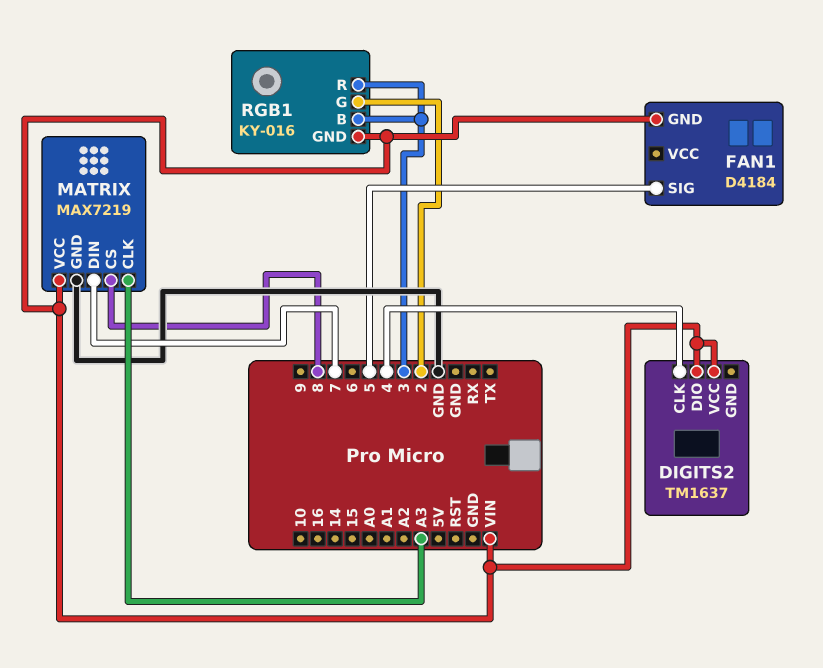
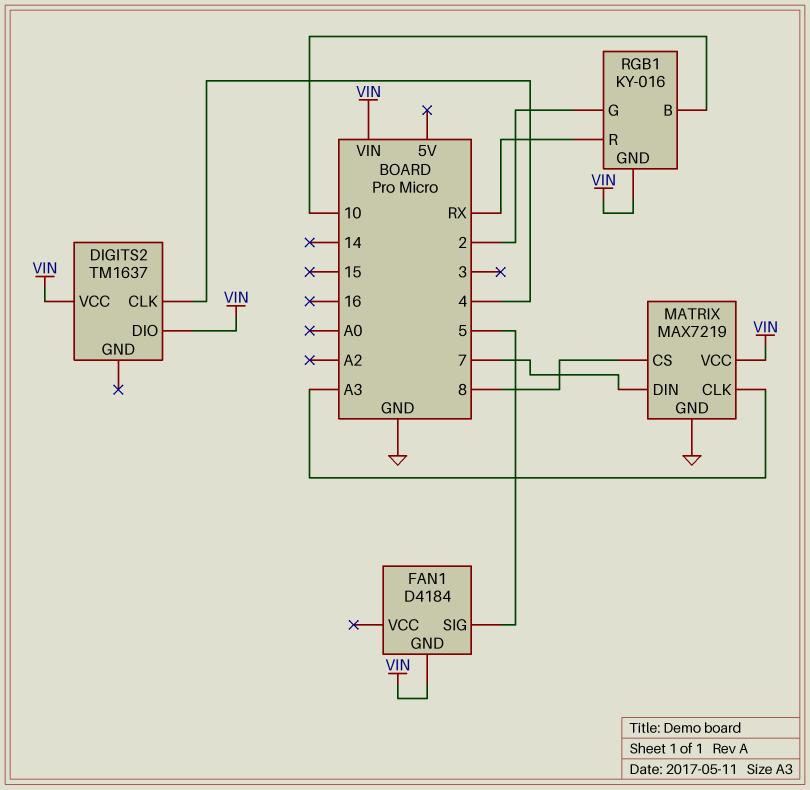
RGB1 pin B: 3 -> 10
RGB1 pin R: 3 -> RX

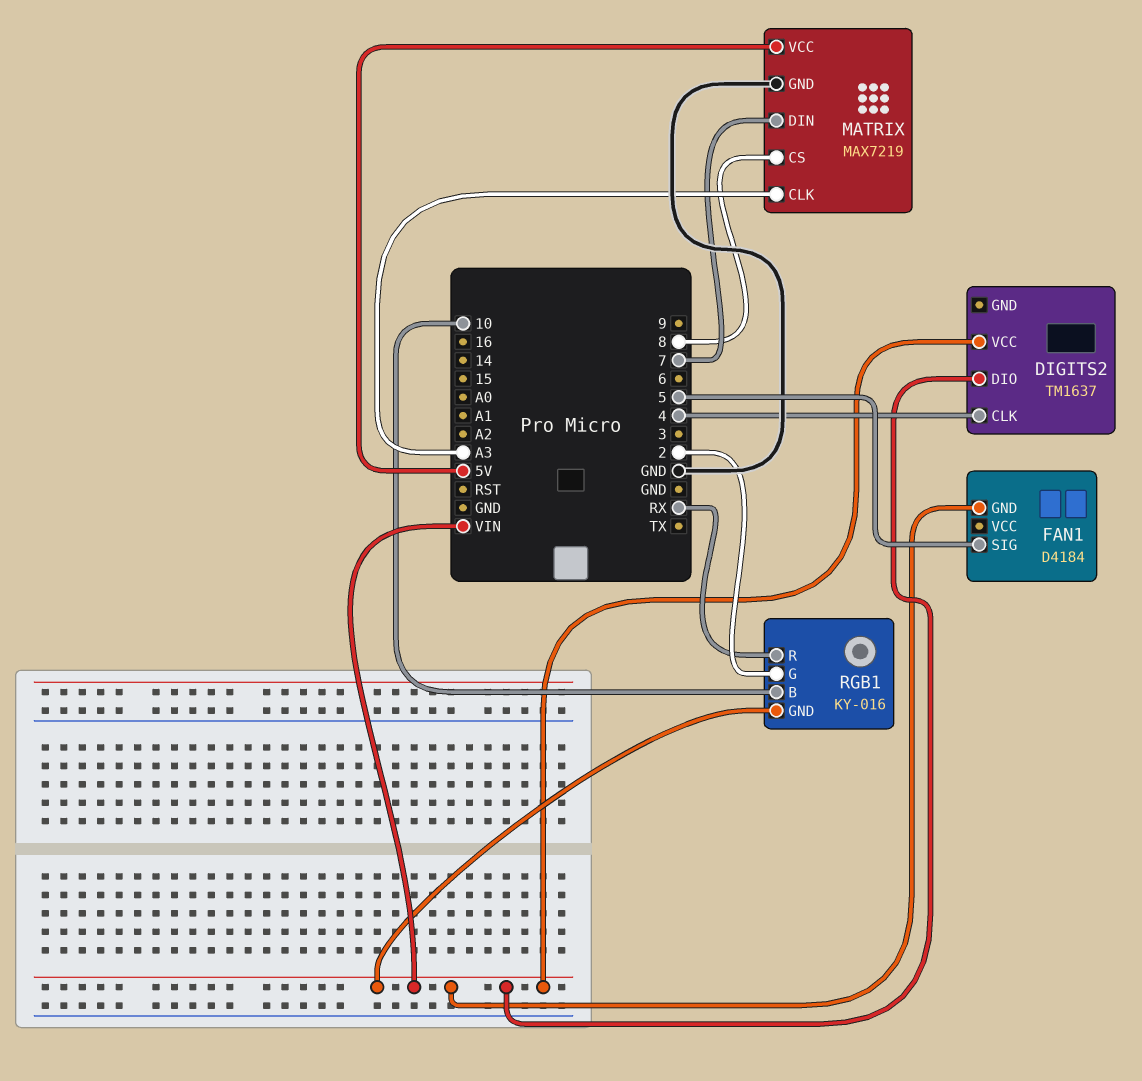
MATRIX pin VCC: VIN -> 5V

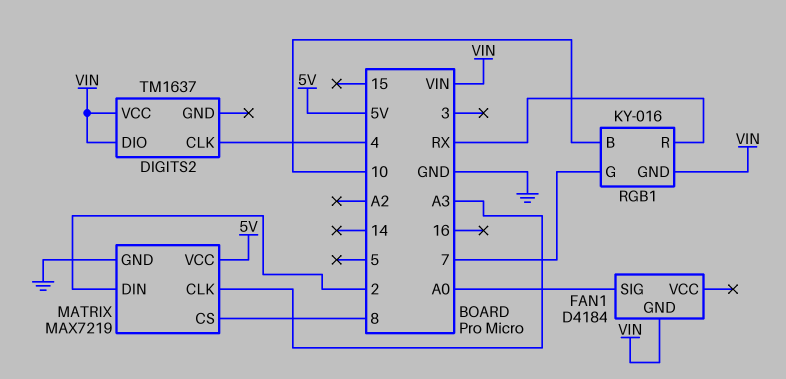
FAN1 pin SIG: 5 -> A0
MATRIX pin DIN: 7 -> 2
RGB1 pin G: 2 -> 7

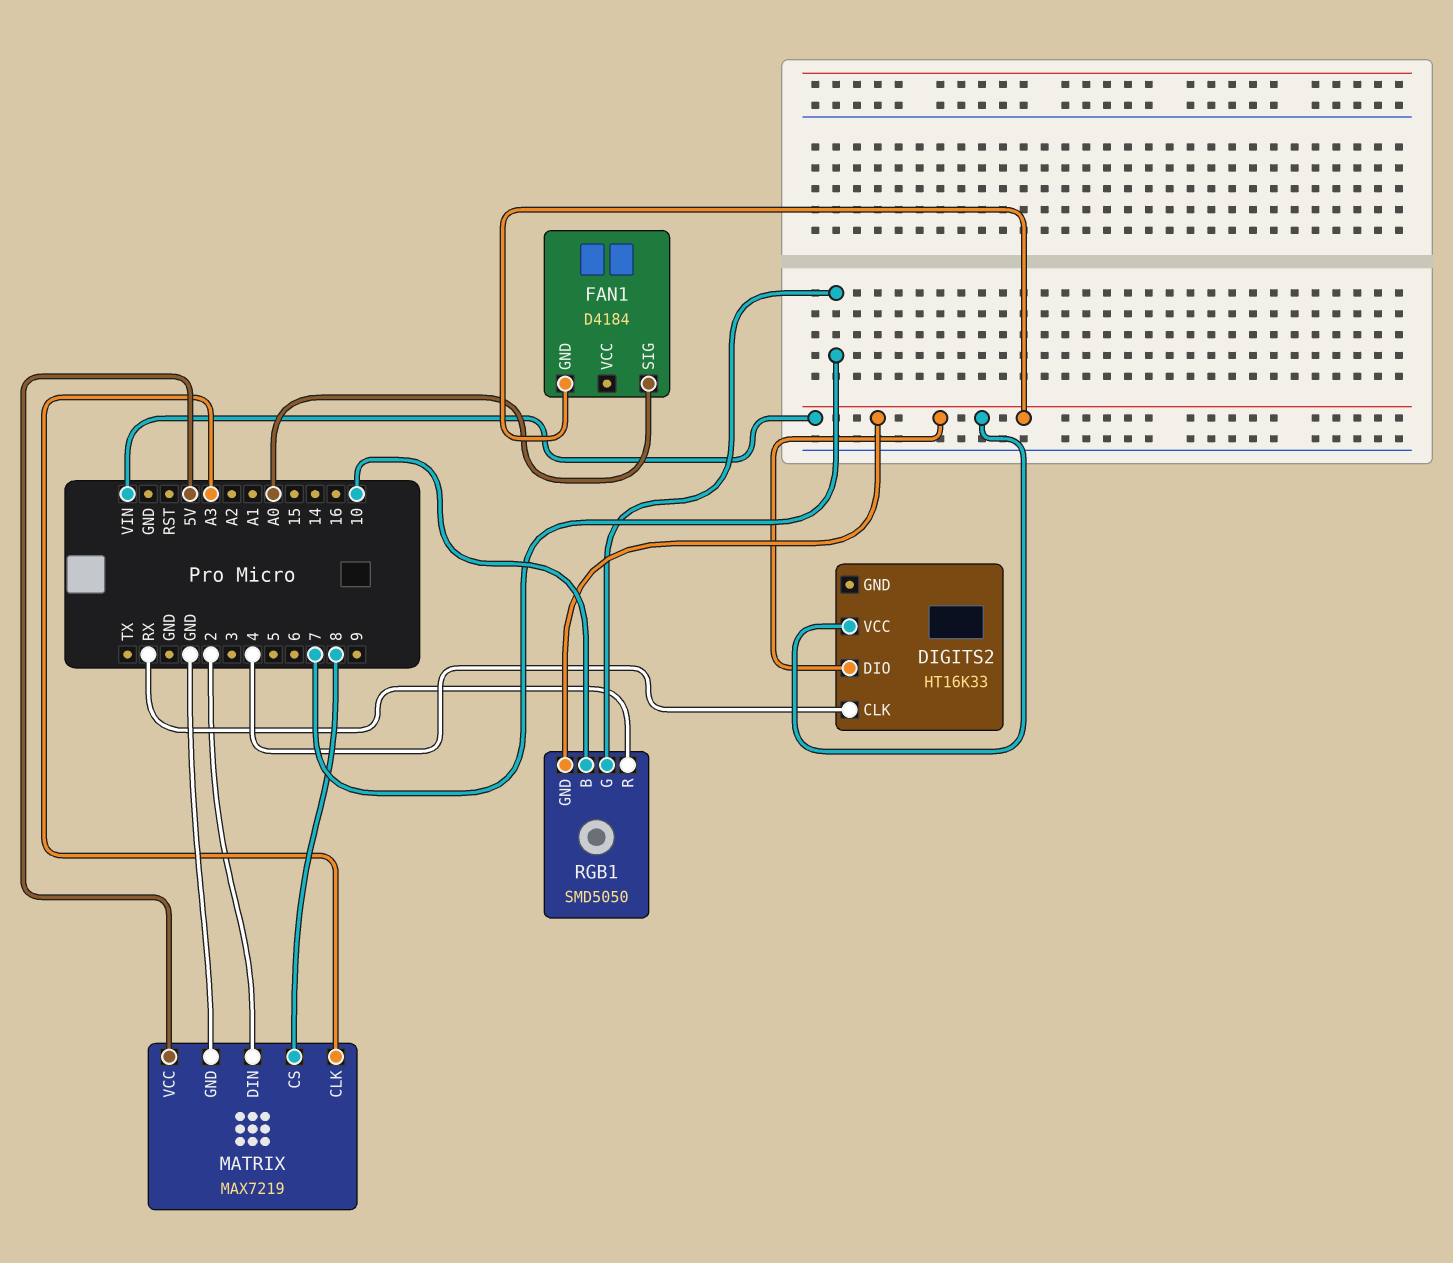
DIGITS2: TM1637 -> HT16K33
RGB1: KY-016 -> SMD5050

